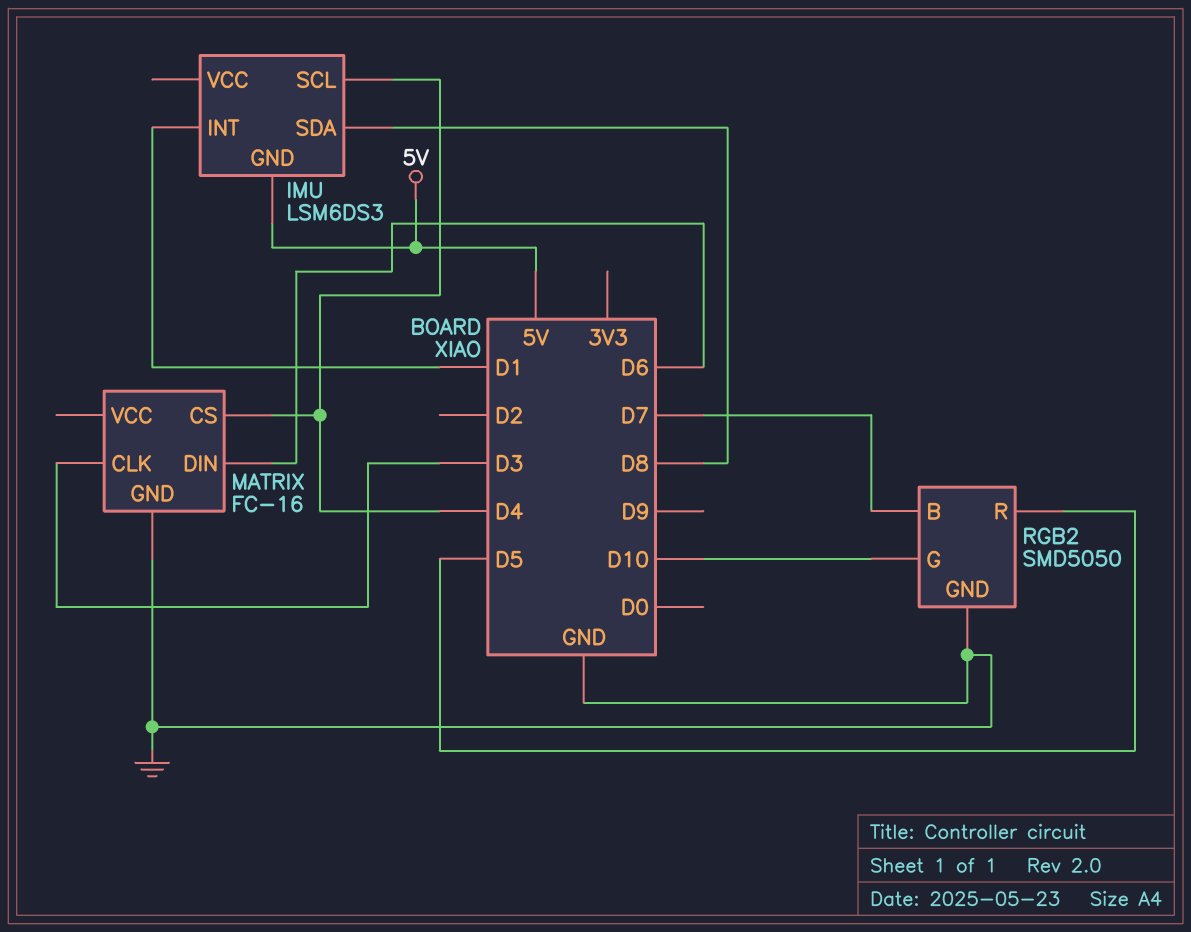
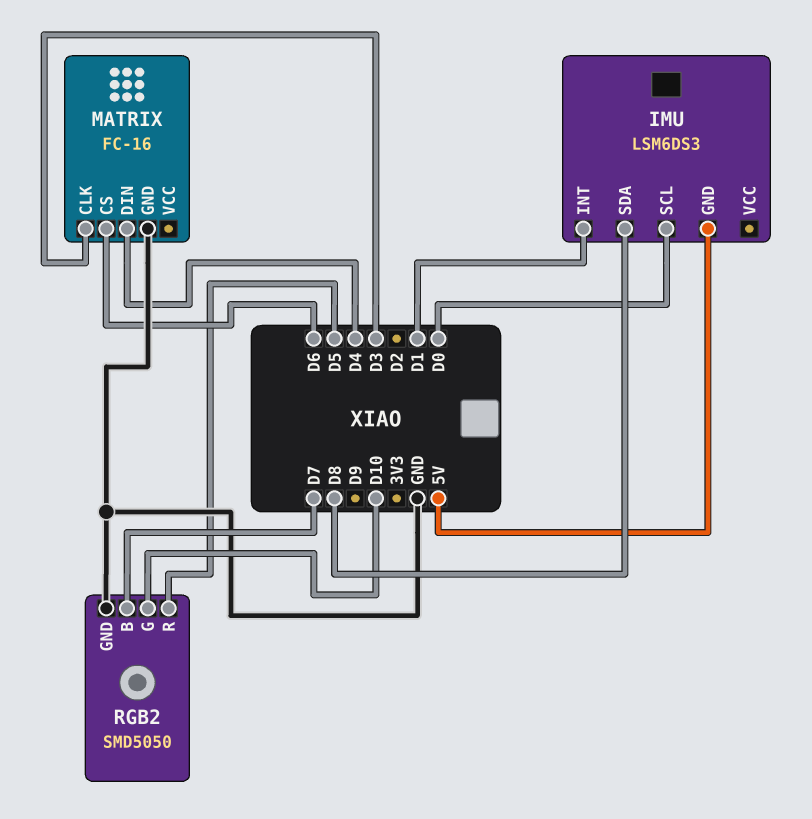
IMU pin SCL: D4 -> D0
MATRIX pin CS: D4 -> D6
MATRIX pin DIN: D6 -> D4

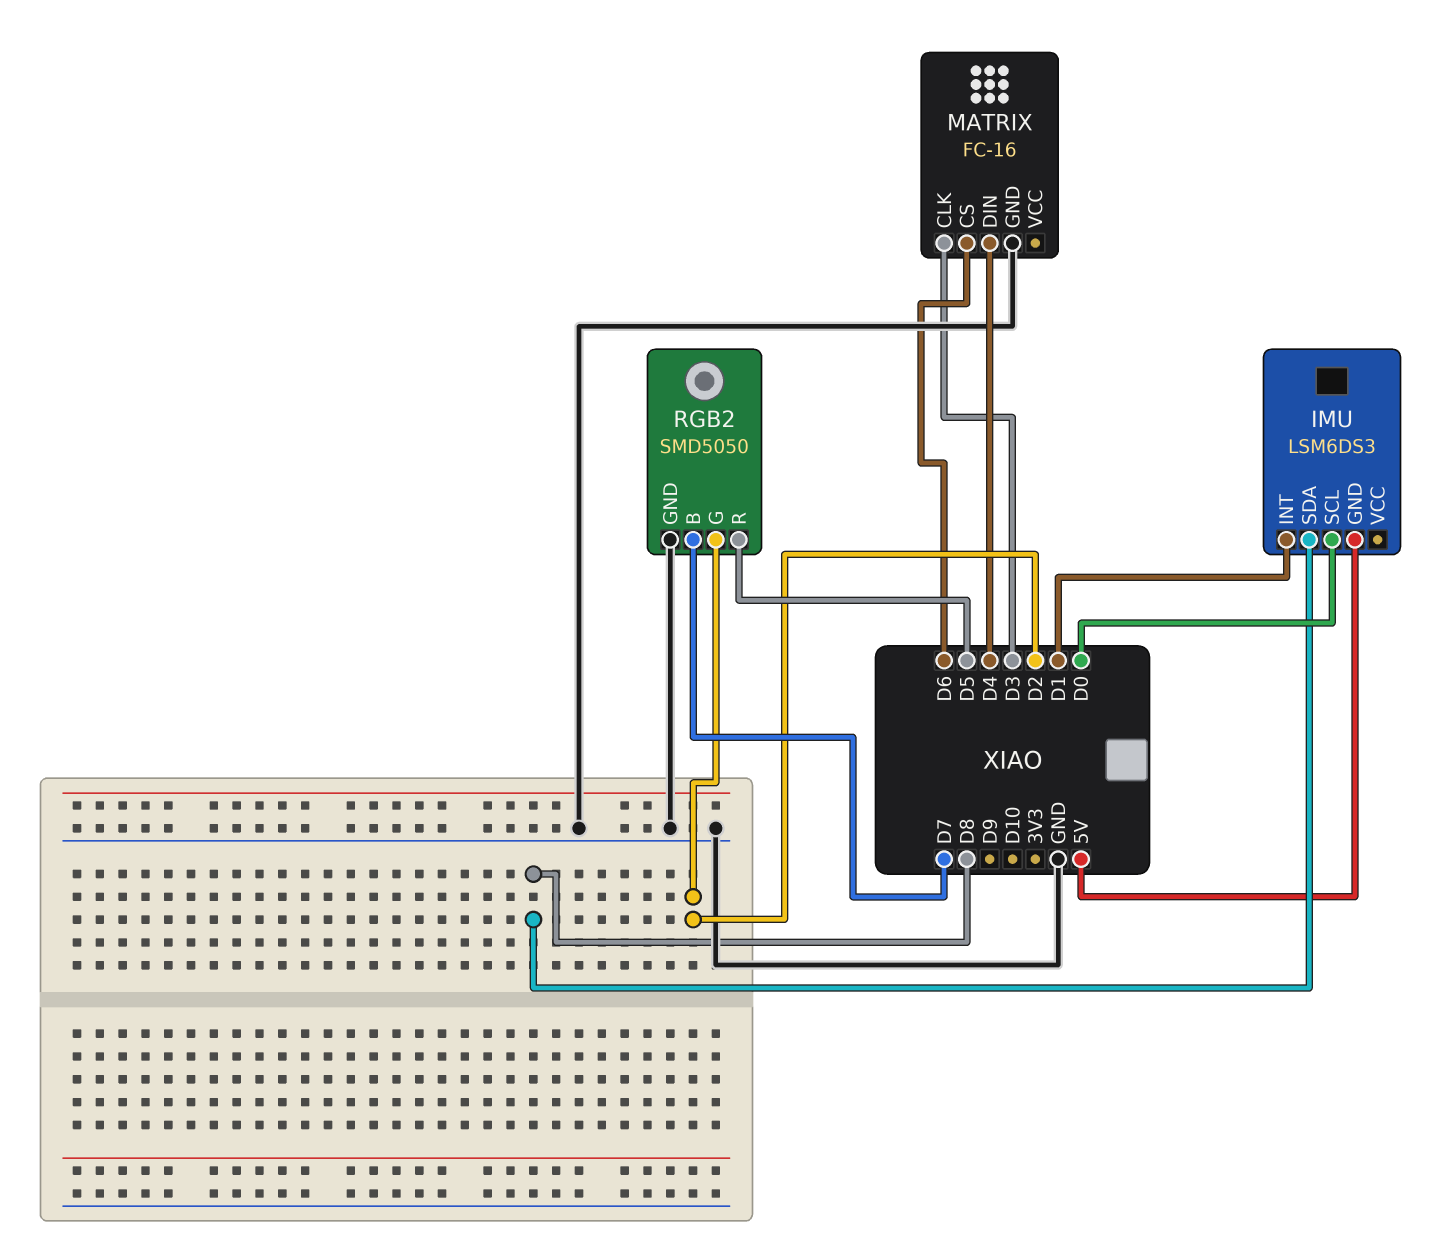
RGB2 pin G: D10 -> D2

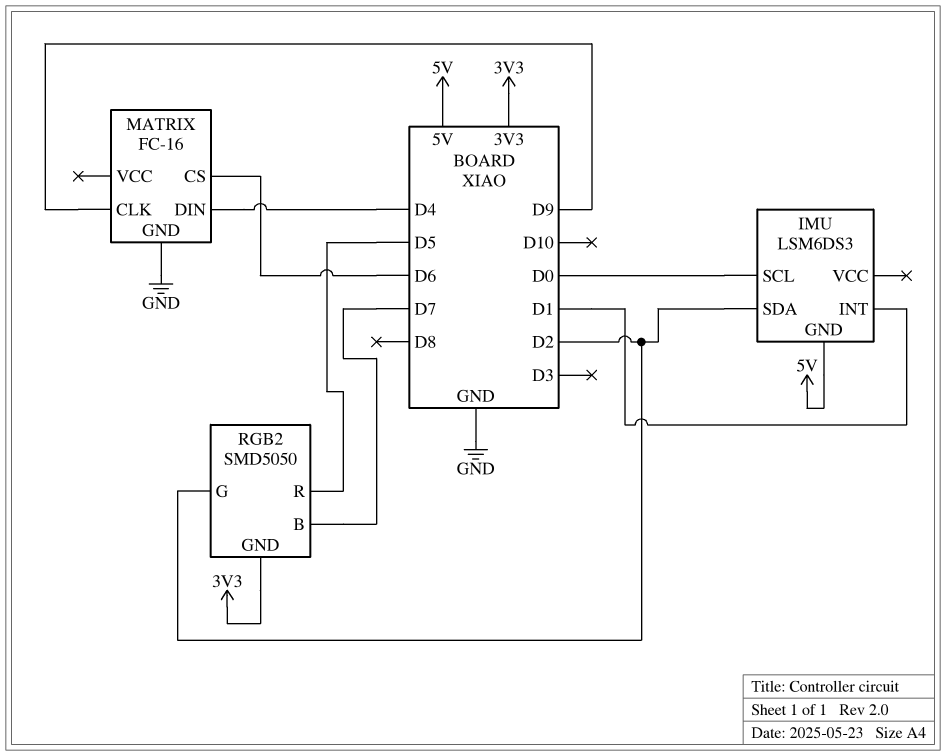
IMU pin SDA: D8 -> D2
MATRIX pin CLK: D3 -> D9
RGB2 pin GND: GND -> 3V3

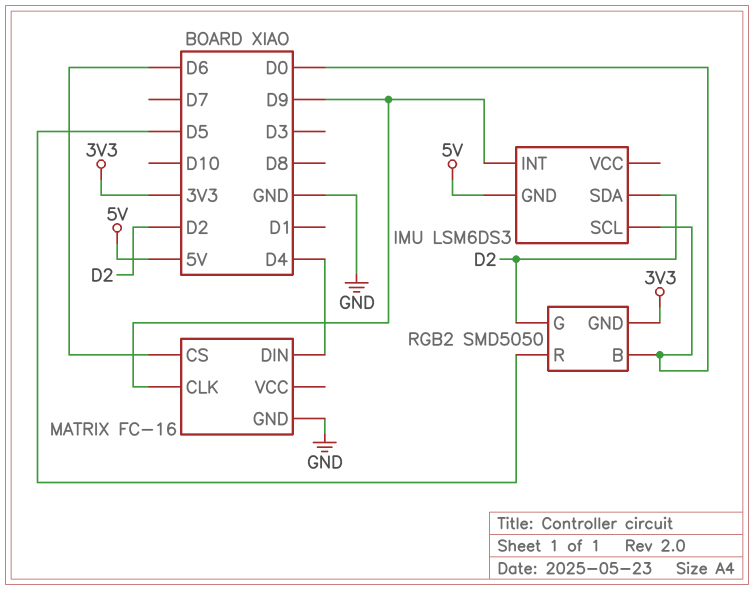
IMU pin INT: D1 -> D9
RGB2 pin B: D7 -> D0

